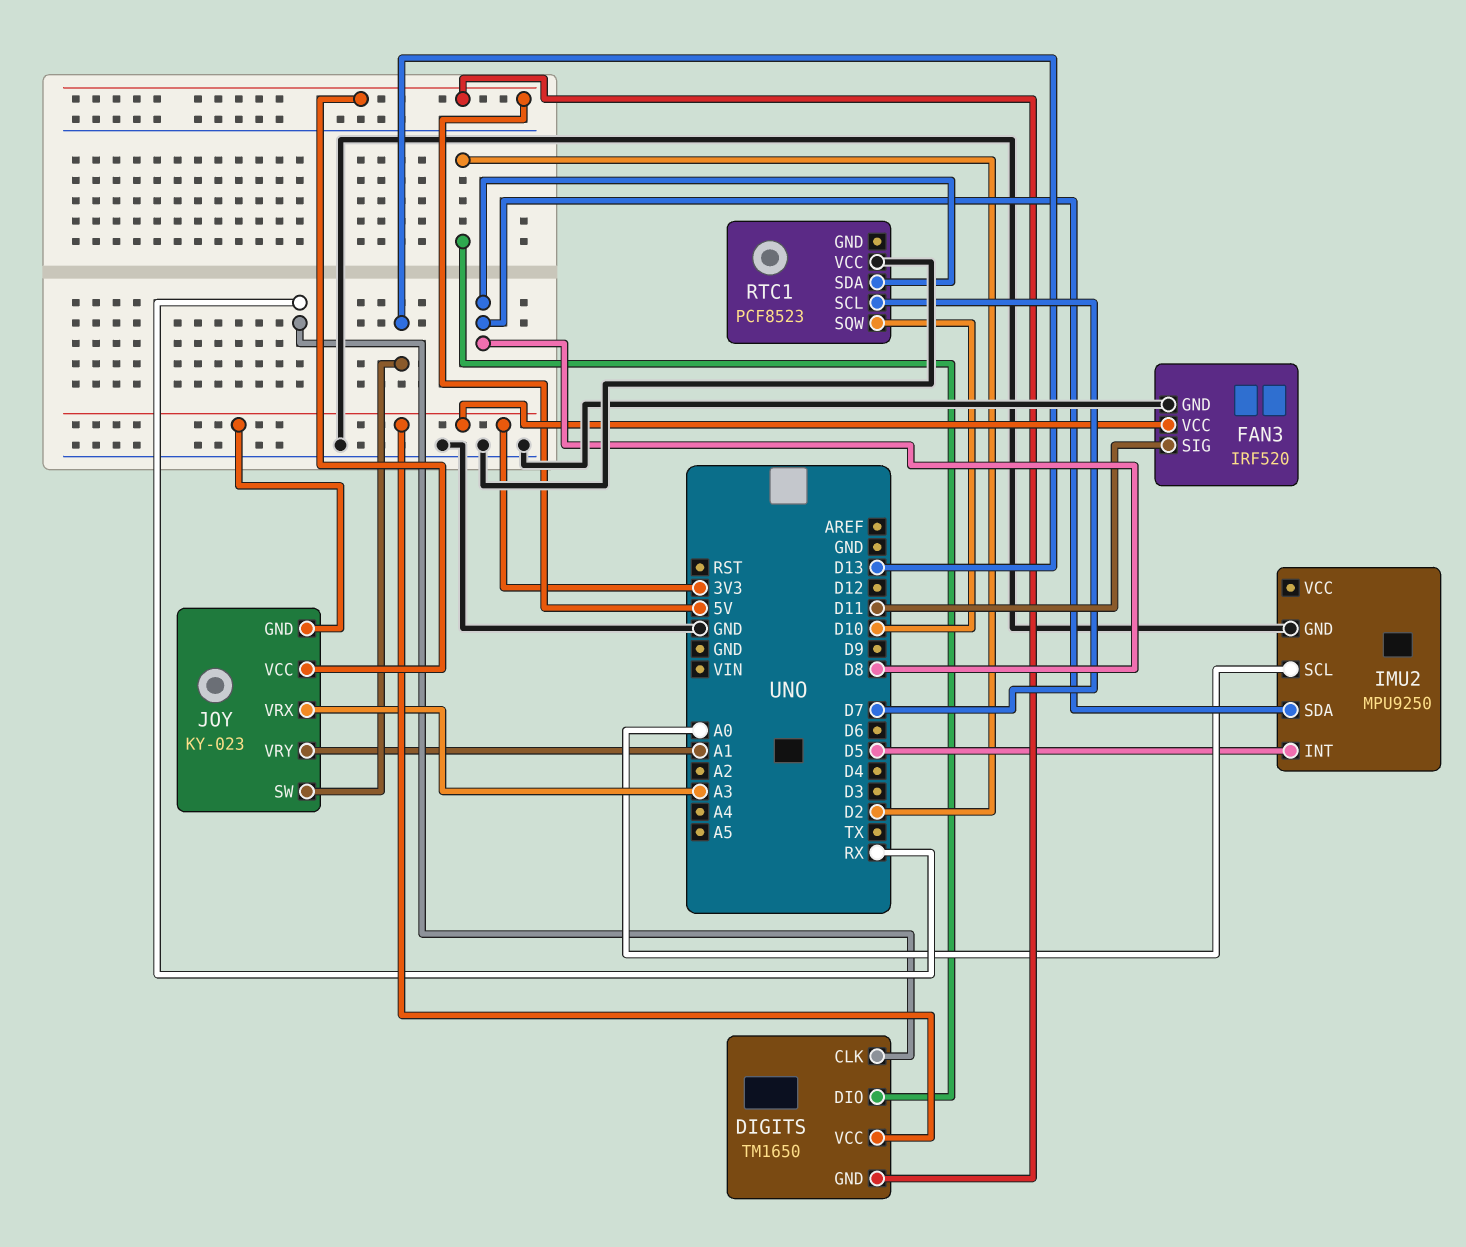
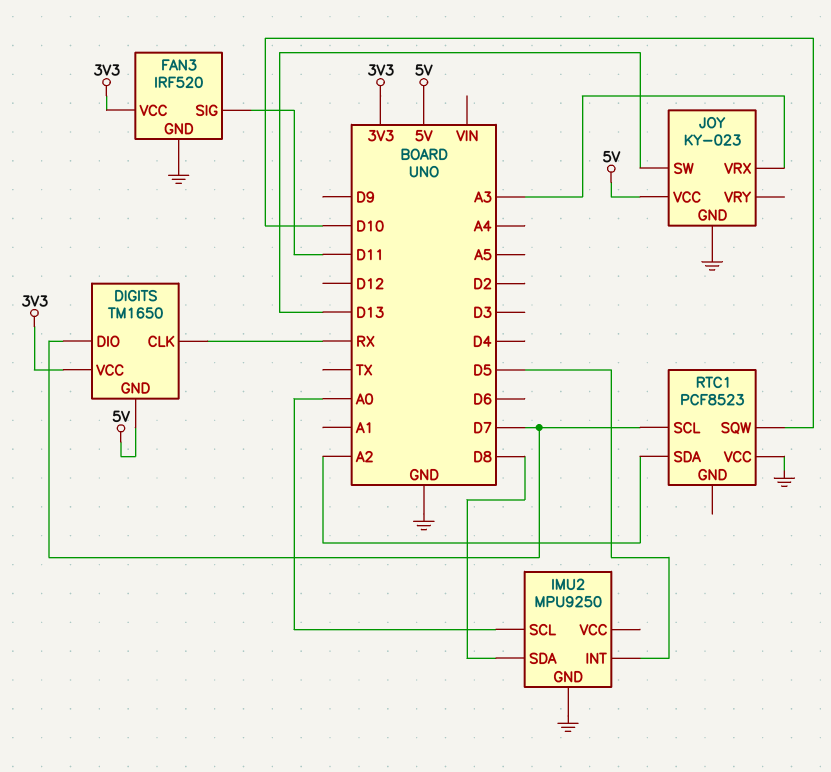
DIGITS pin DIO: D2 -> D7
JOY pin GND: 3V3 -> GND
JOY pin VRY: A1 -> none
RTC1 pin SDA: D8 -> A2

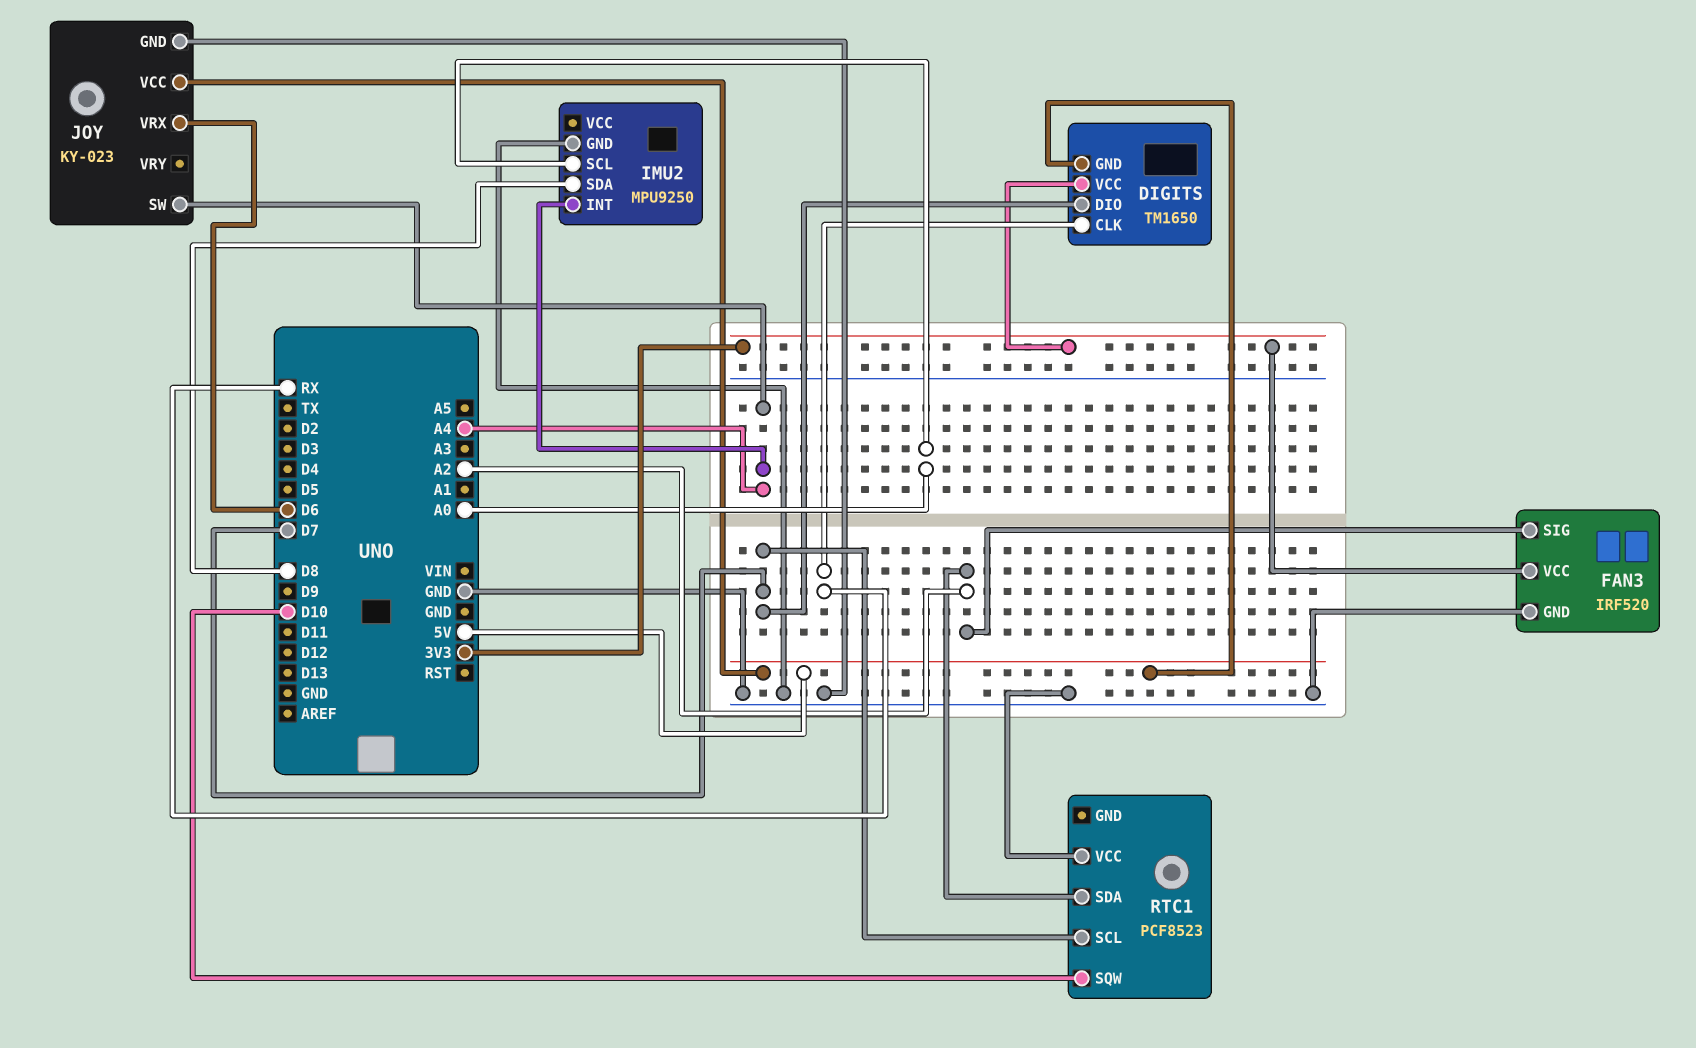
FAN3 pin SIG: D11 -> A2
IMU2 pin INT: D5 -> A4
JOY pin SW: D13 -> A4
JOY pin VRX: A3 -> D6

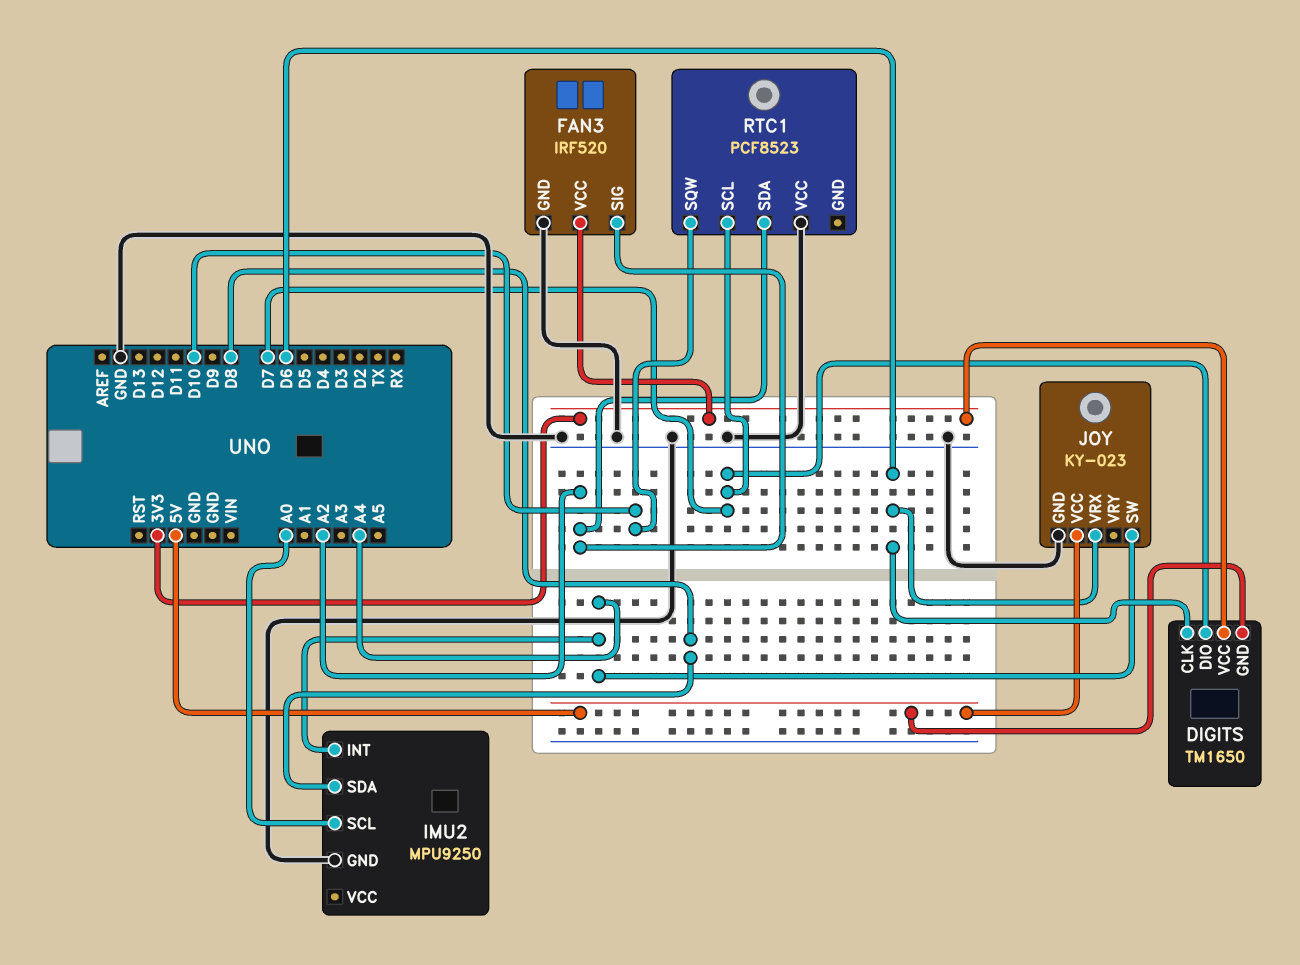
DIGITS pin CLK: RX -> D6

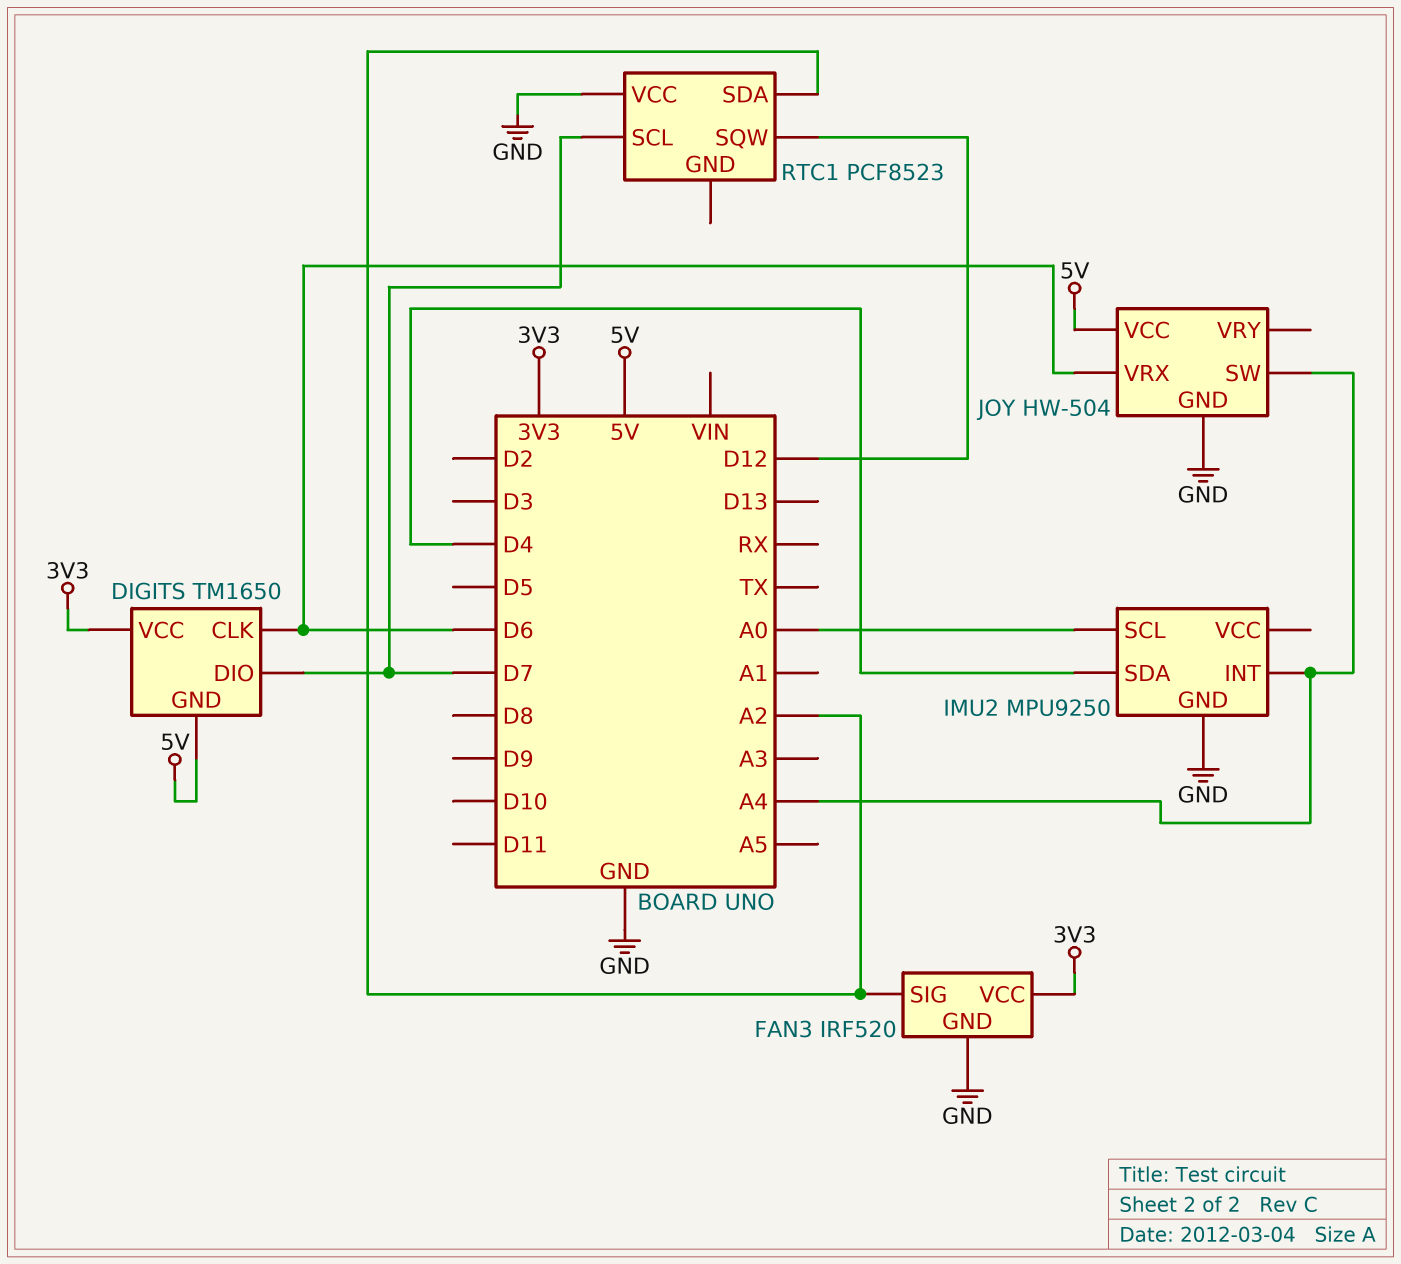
IMU2 pin SDA: D8 -> D4
JOY: KY-023 -> HW-504
RTC1 pin SQW: D10 -> D12

